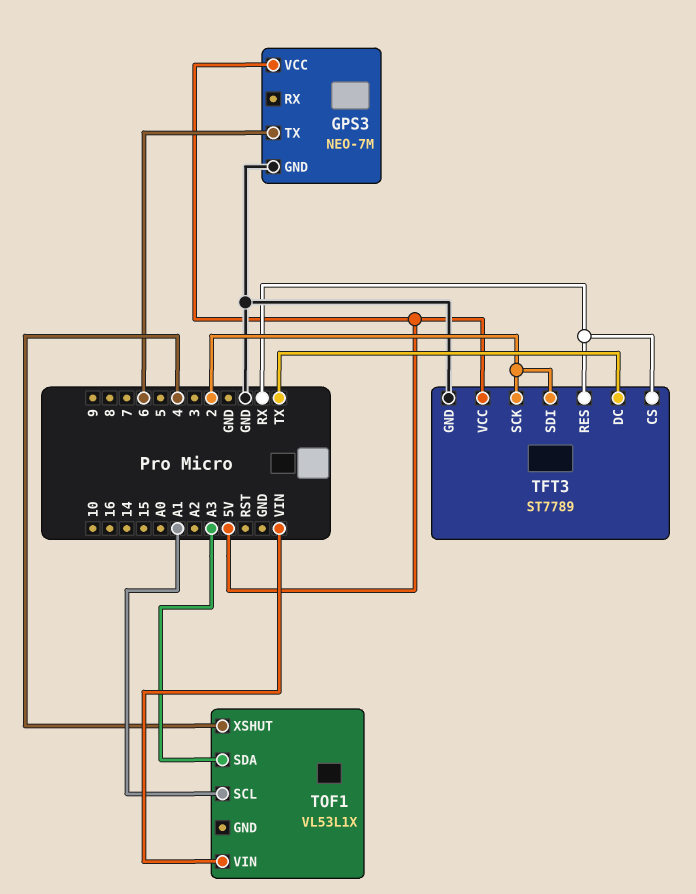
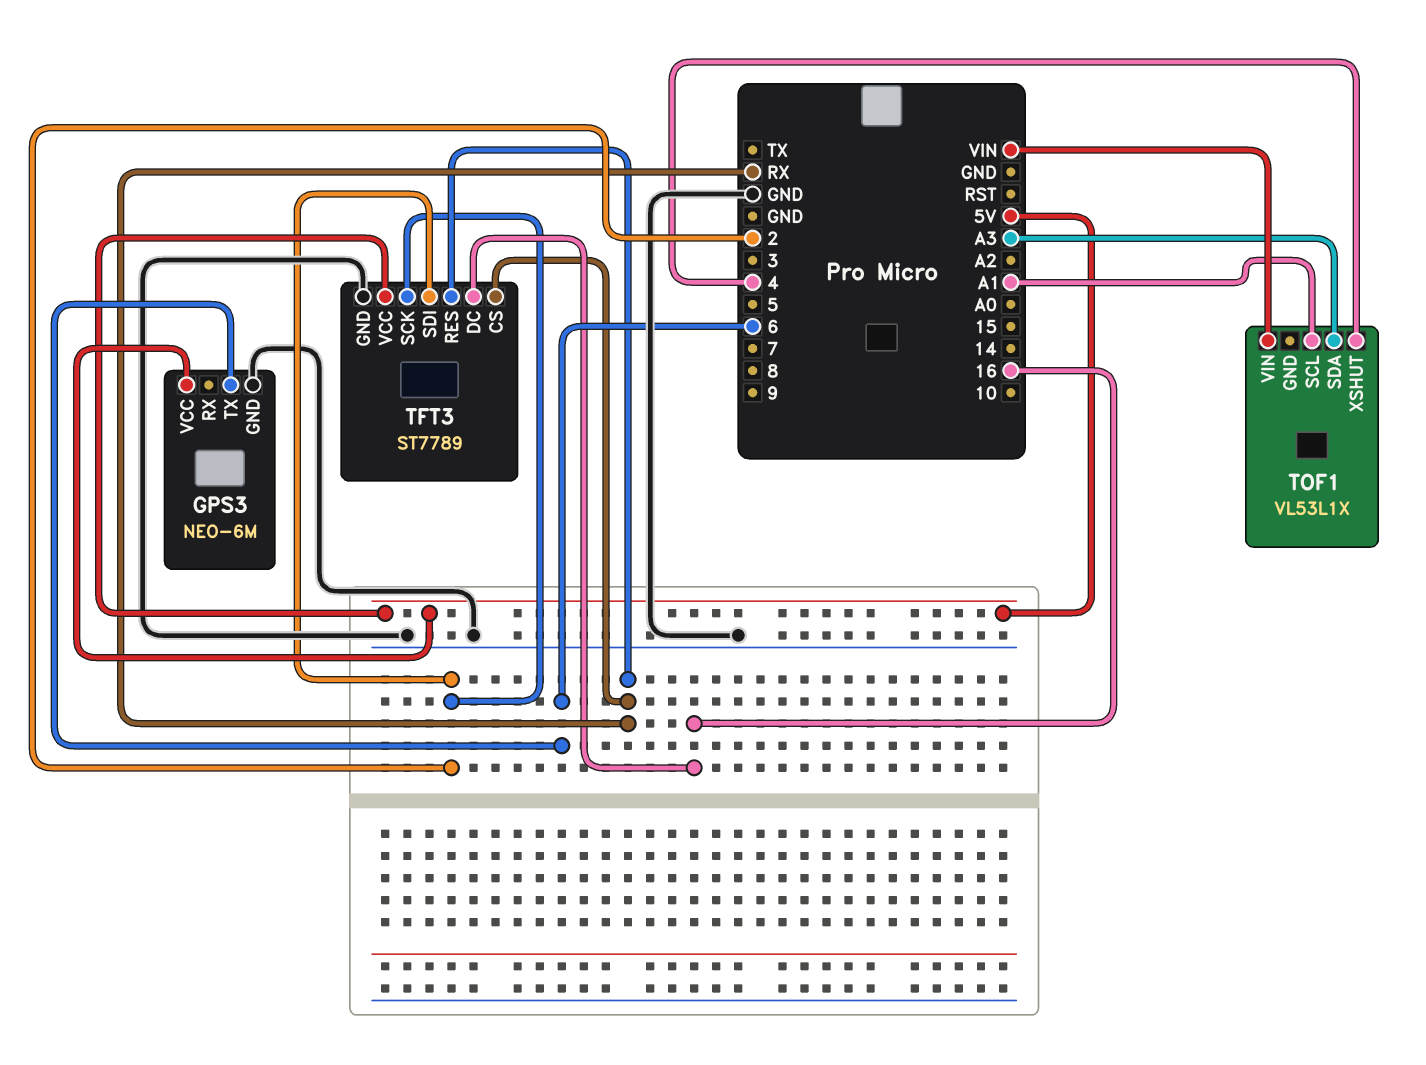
GPS3: NEO-7M -> NEO-6M
TFT3 pin DC: TX -> 16

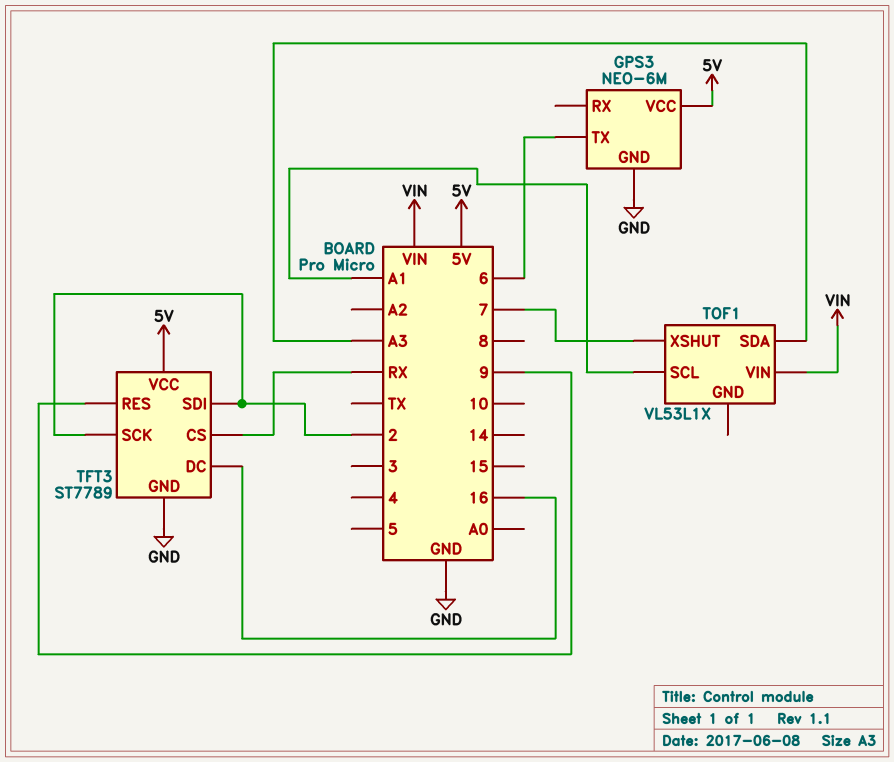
TFT3 pin RES: RX -> 9
TOF1 pin XSHUT: 4 -> 7

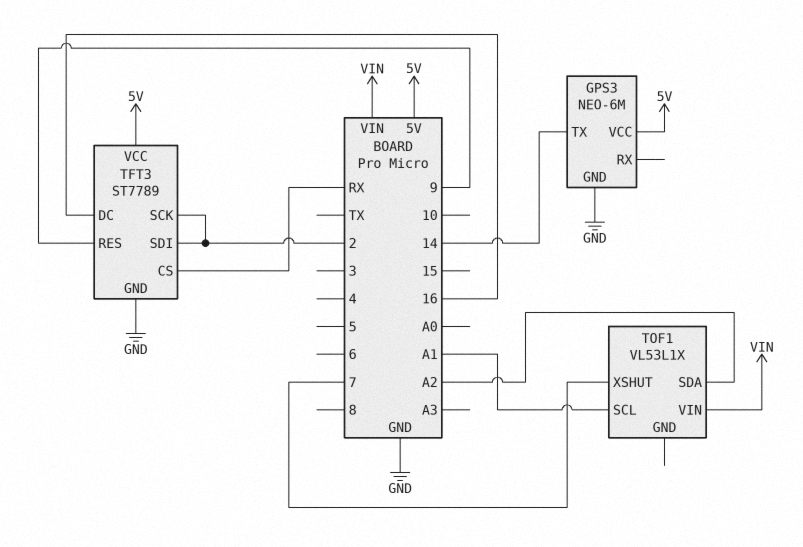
GPS3 pin TX: 6 -> 14
TOF1 pin SDA: A3 -> A2

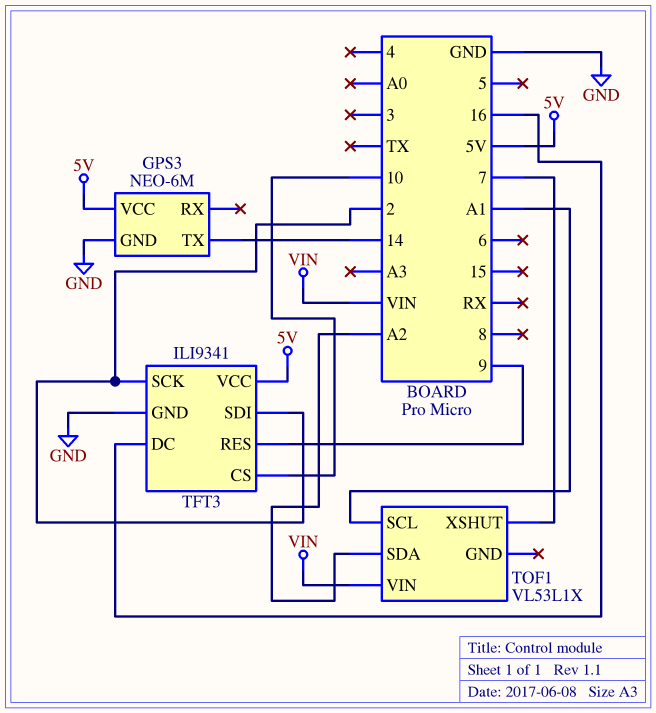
TFT3: ST7789 -> ILI9341
TFT3 pin CS: RX -> 10

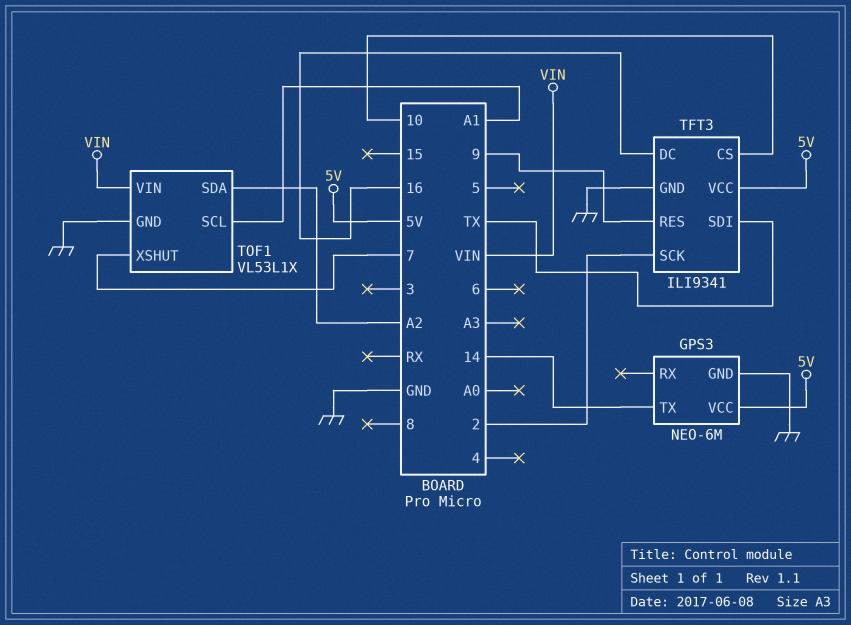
TFT3 pin SDI: 2 -> TX
TOF1 pin GND: none -> GND

